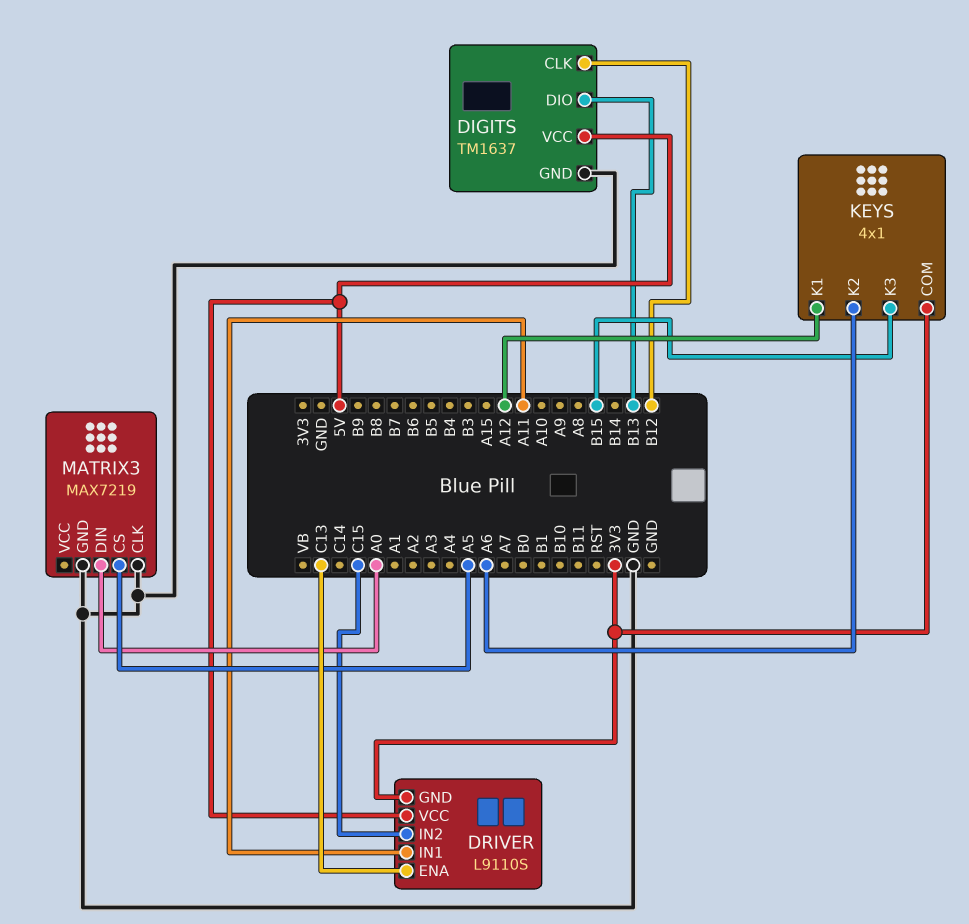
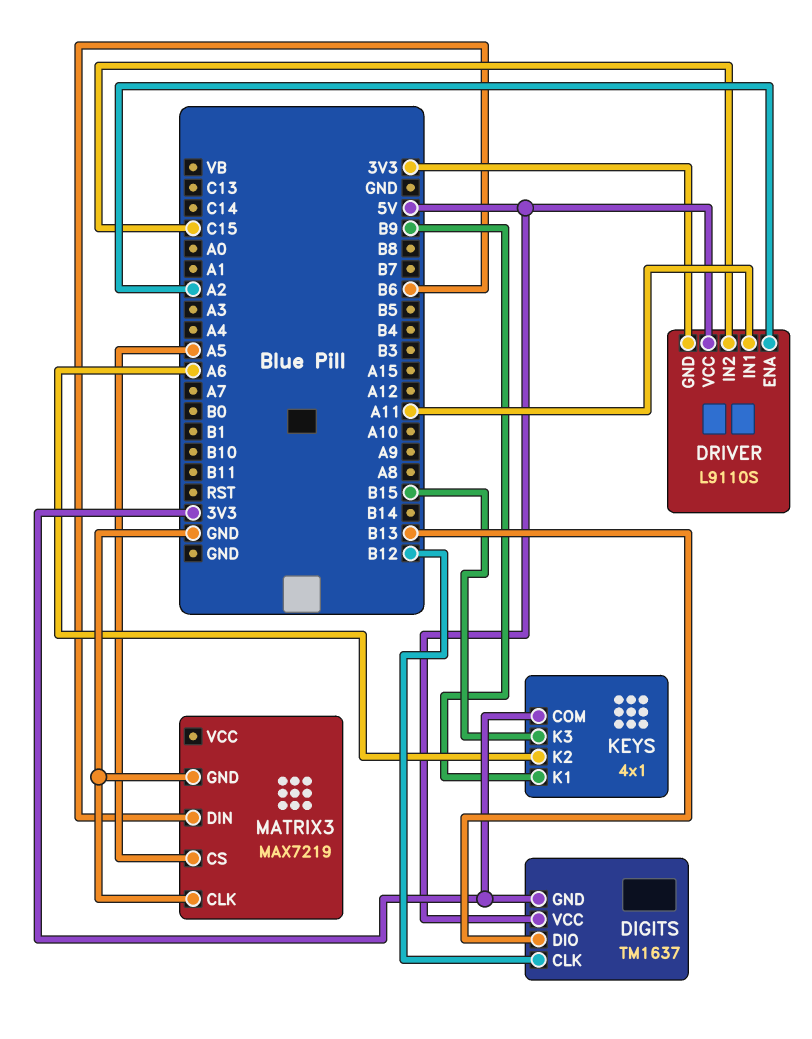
DIGITS pin GND: GND -> 3V3
DRIVER pin ENA: C13 -> A2
KEYS pin K1: A12 -> B9
MATRIX3 pin DIN: A0 -> B6

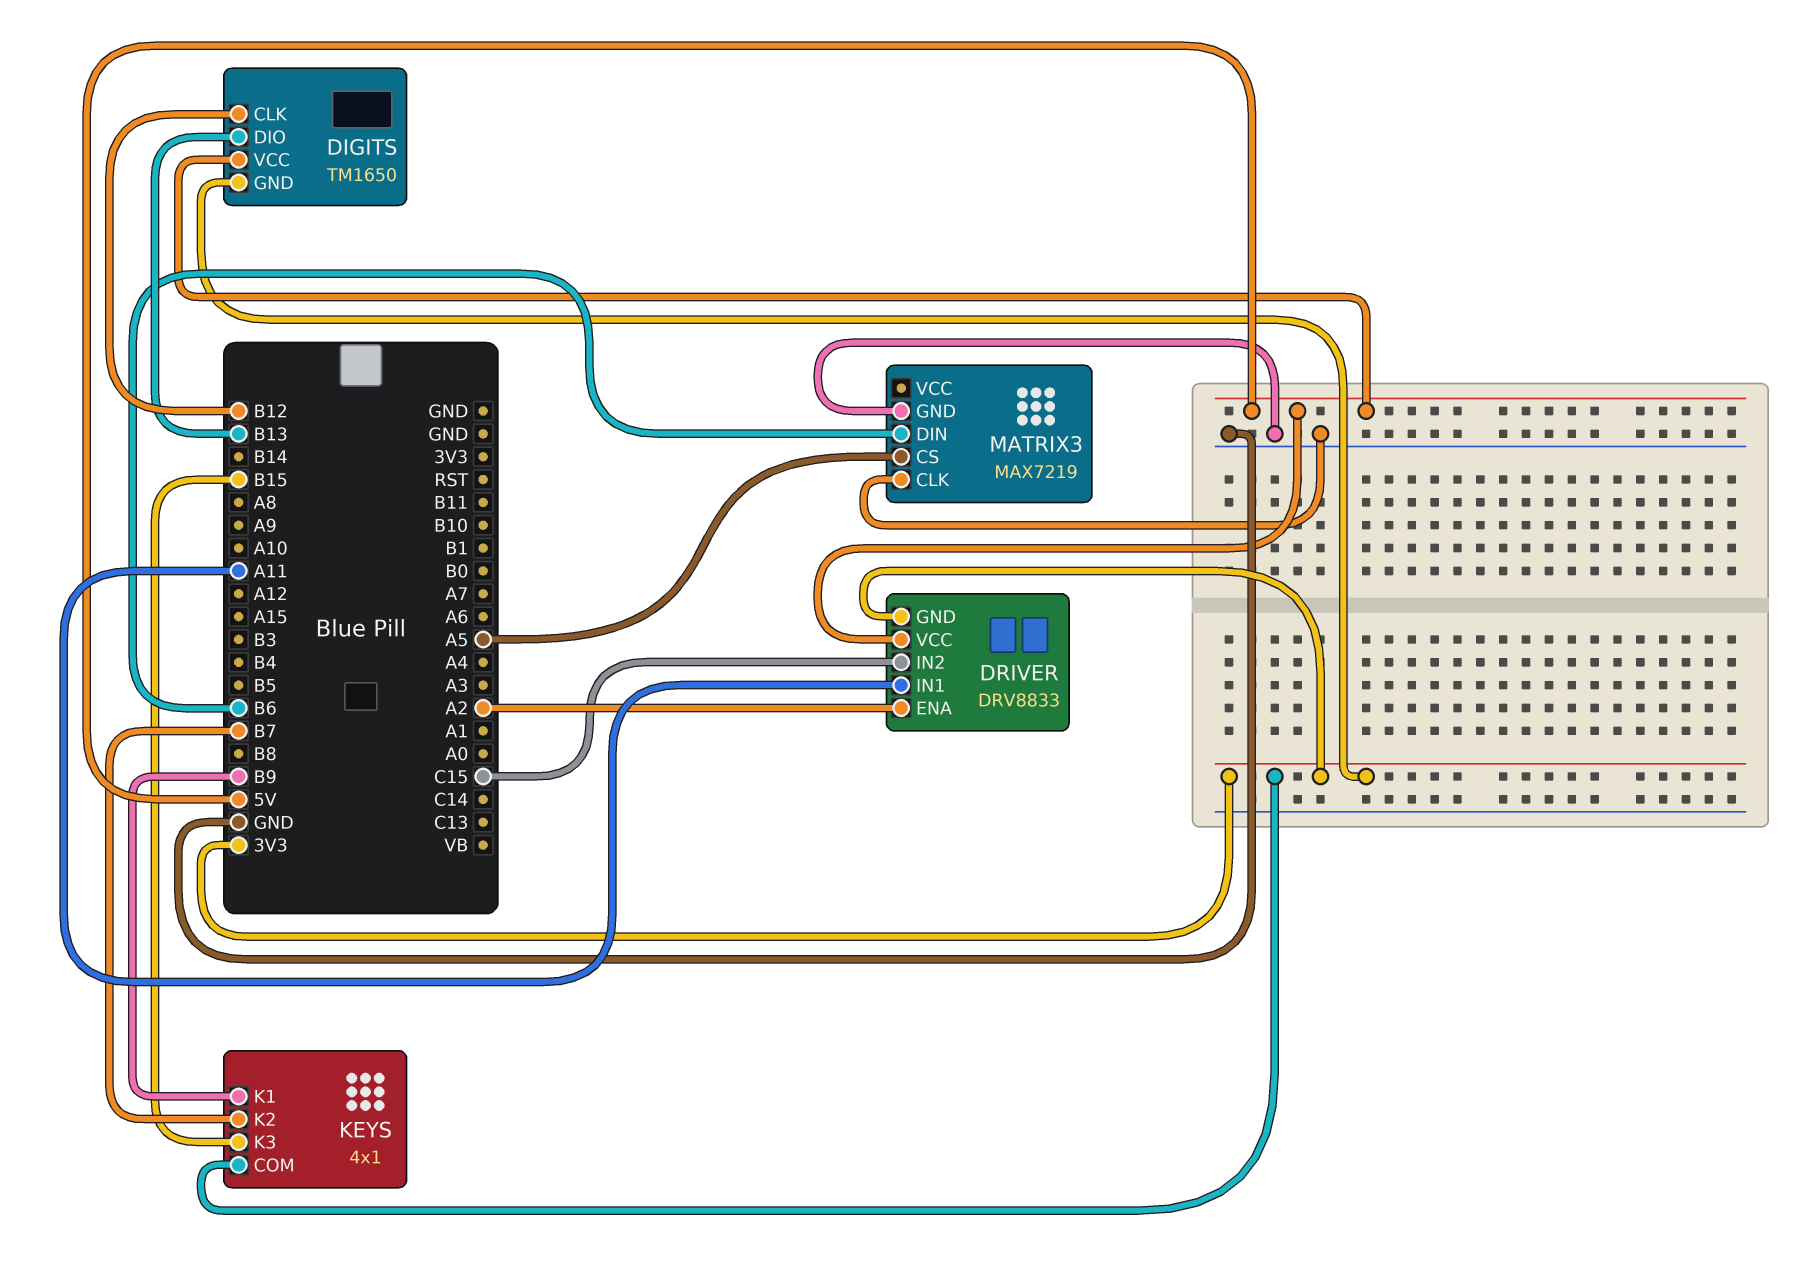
DIGITS: TM1637 -> TM1650
DRIVER: L9110S -> DRV8833
KEYS pin K2: A6 -> B7

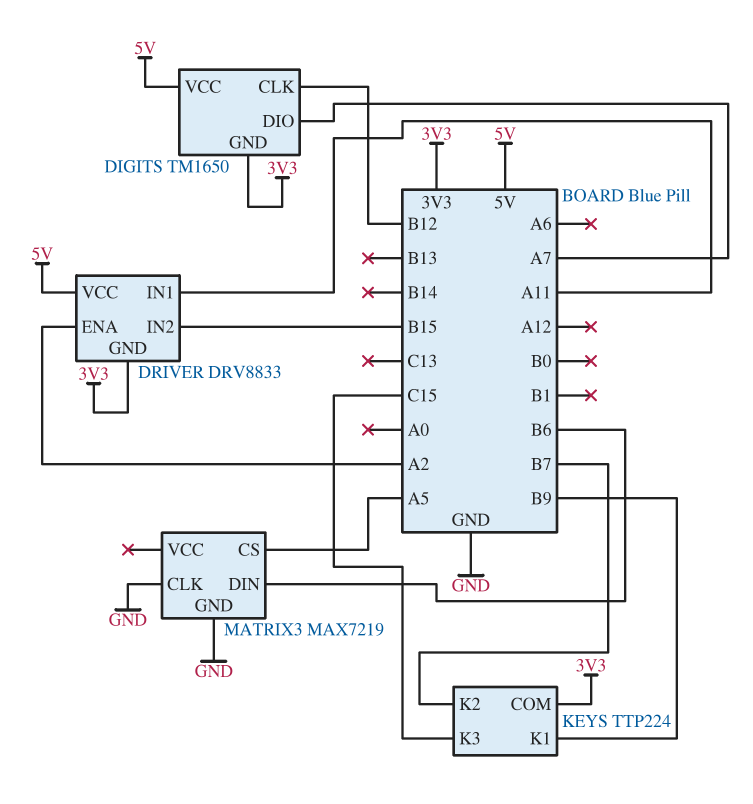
DIGITS pin DIO: B13 -> A7
DRIVER pin IN2: C15 -> B15
KEYS: 4x1 -> TTP224
KEYS pin K3: B15 -> C15

